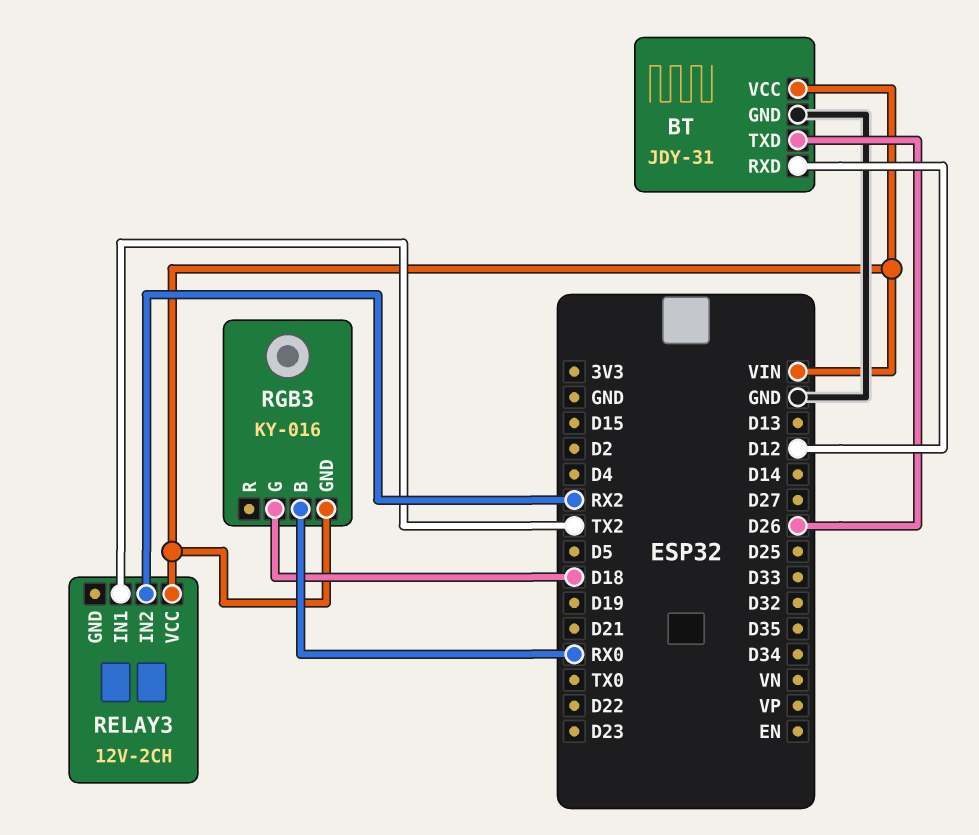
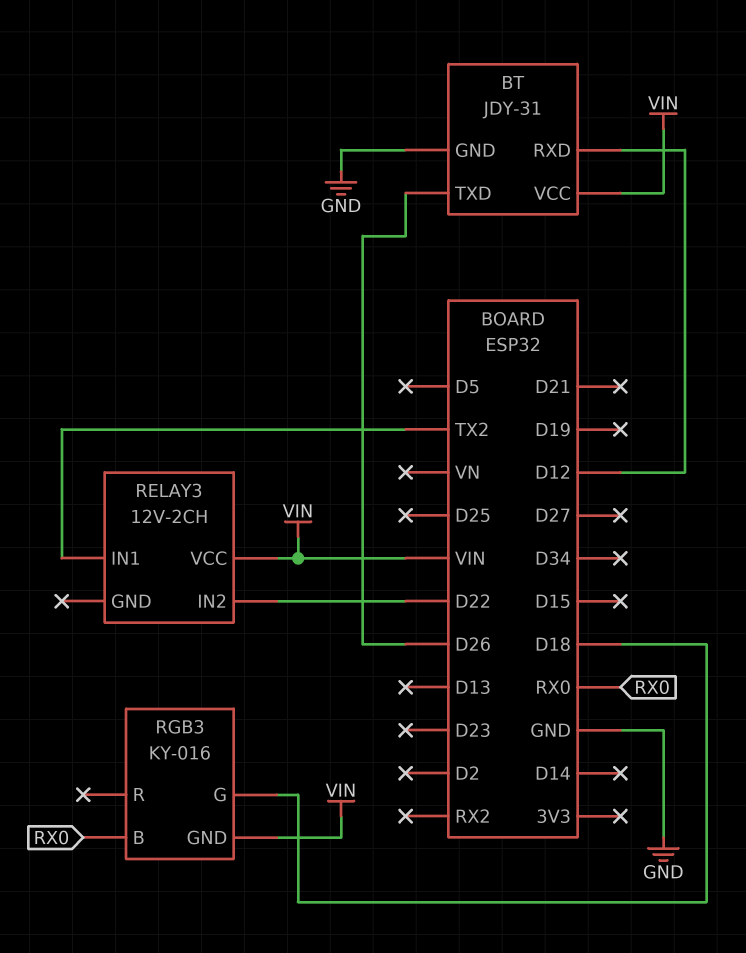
RELAY3 pin IN2: RX2 -> D22

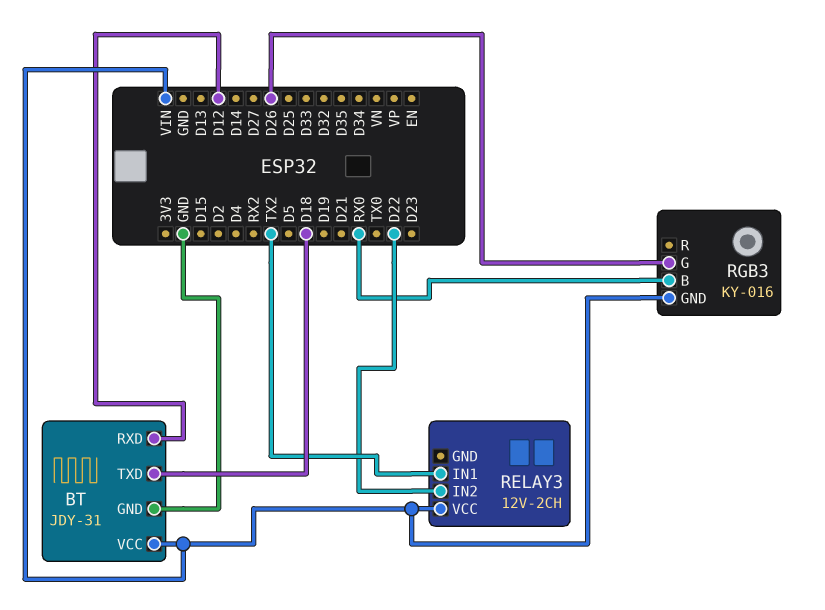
BT pin TXD: D26 -> D18
RGB3 pin G: D18 -> D26

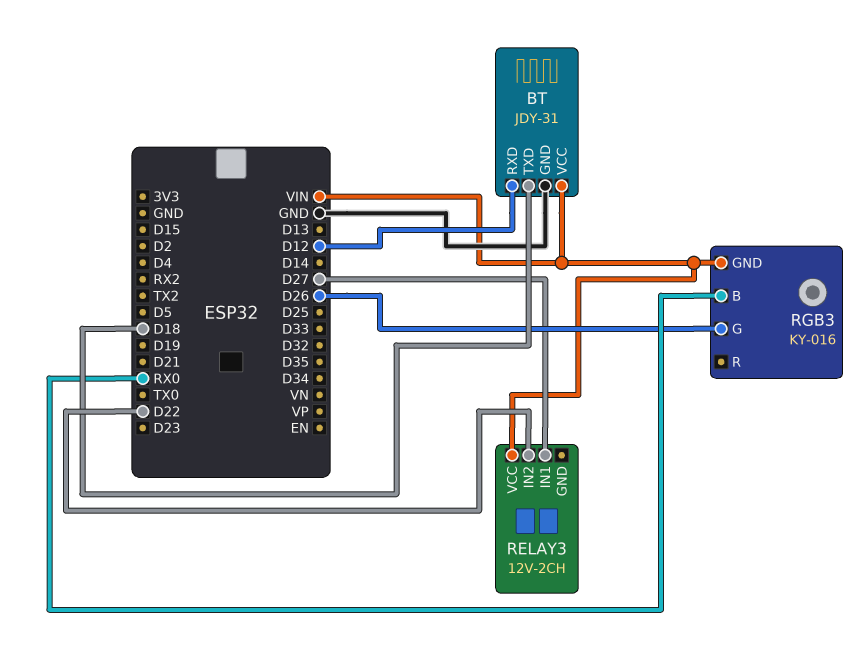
RELAY3 pin IN1: TX2 -> D27

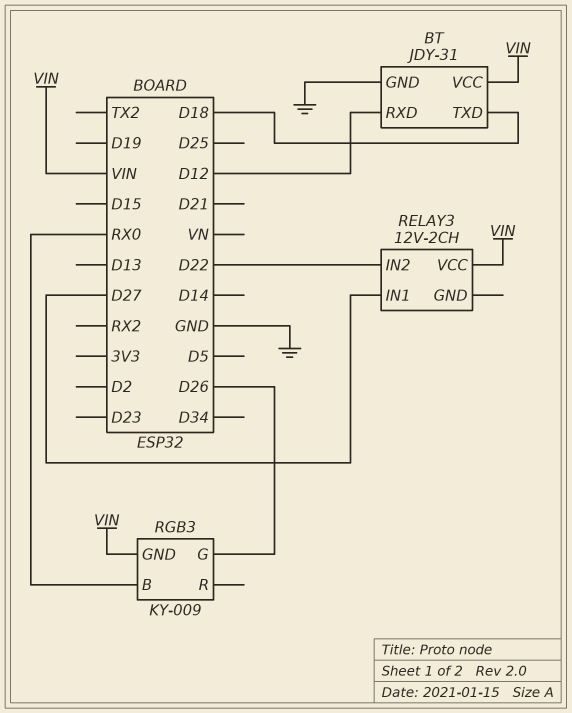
RGB3: KY-016 -> KY-009

